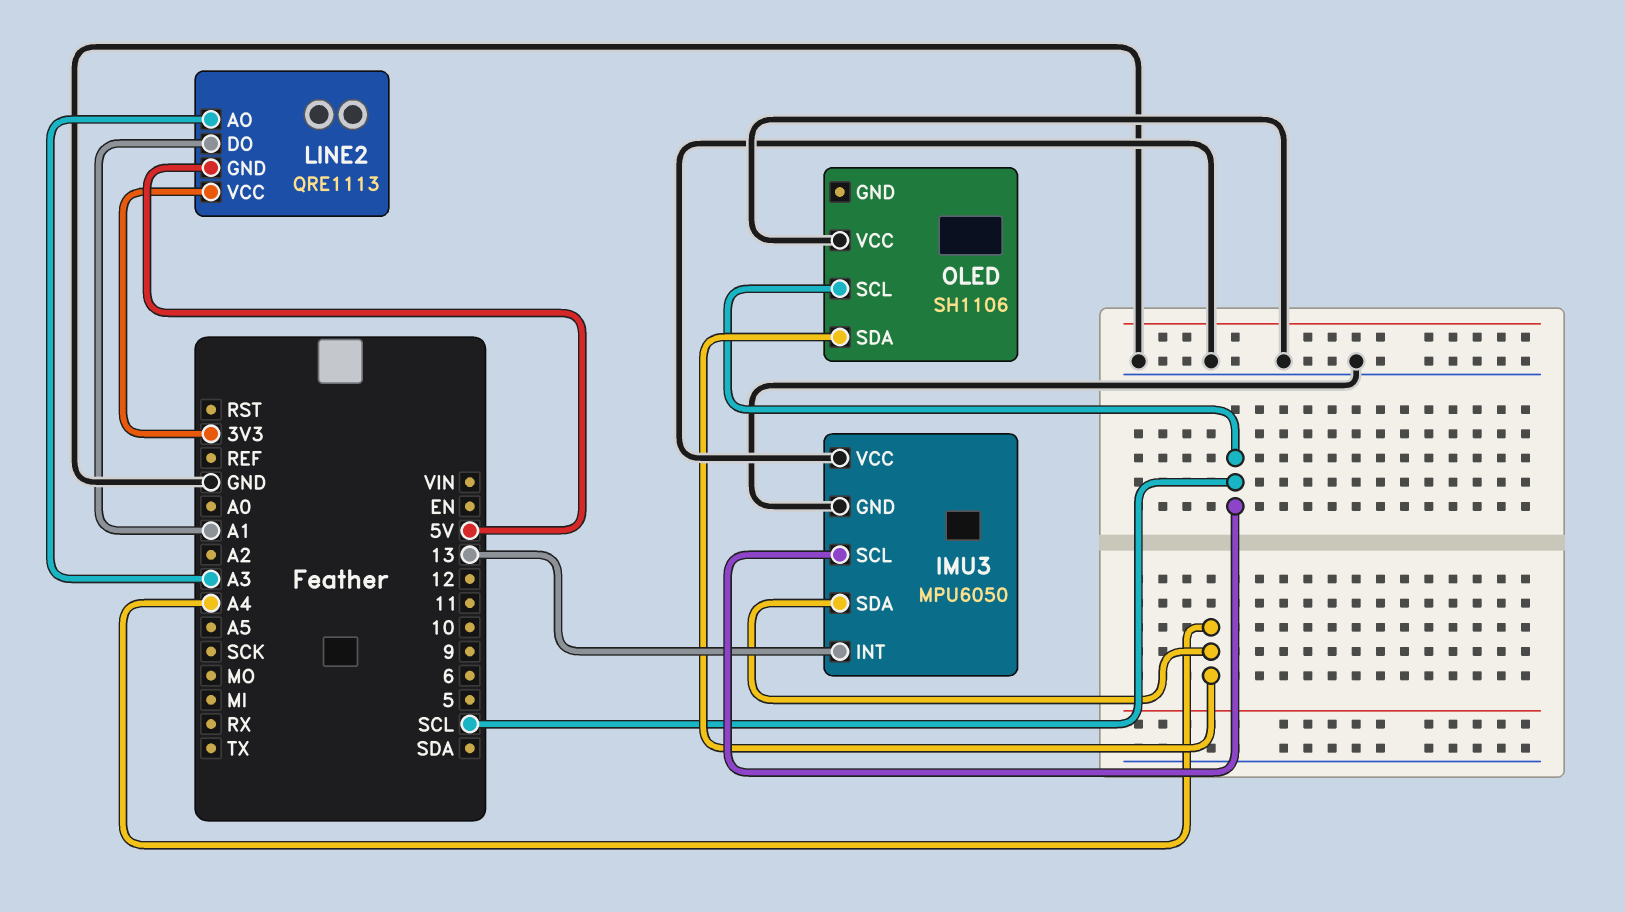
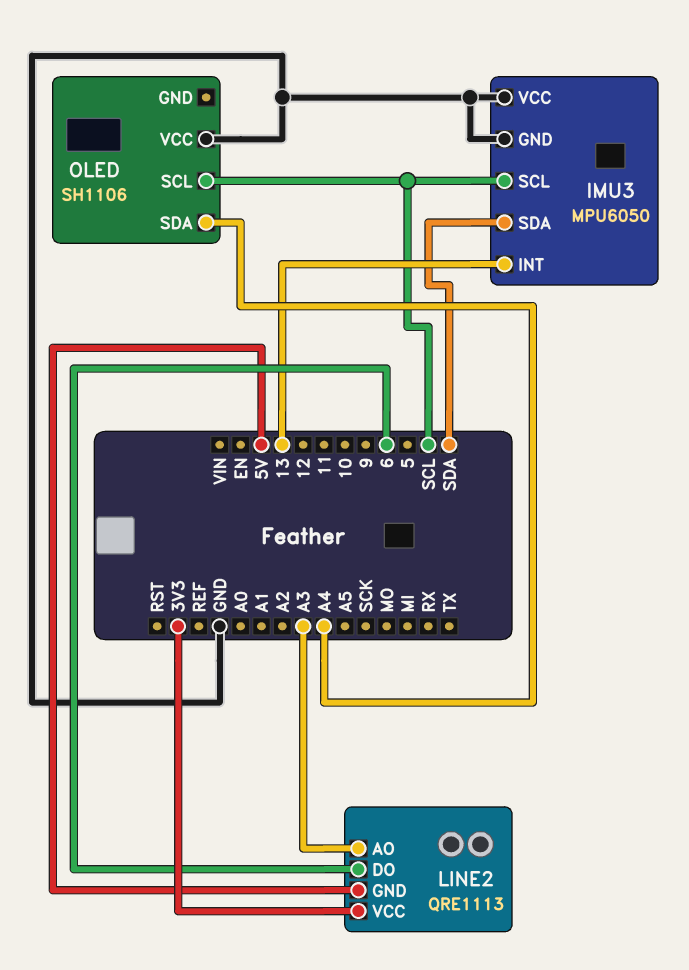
IMU3 pin SDA: A4 -> SDA
LINE2 pin DO: A1 -> 6

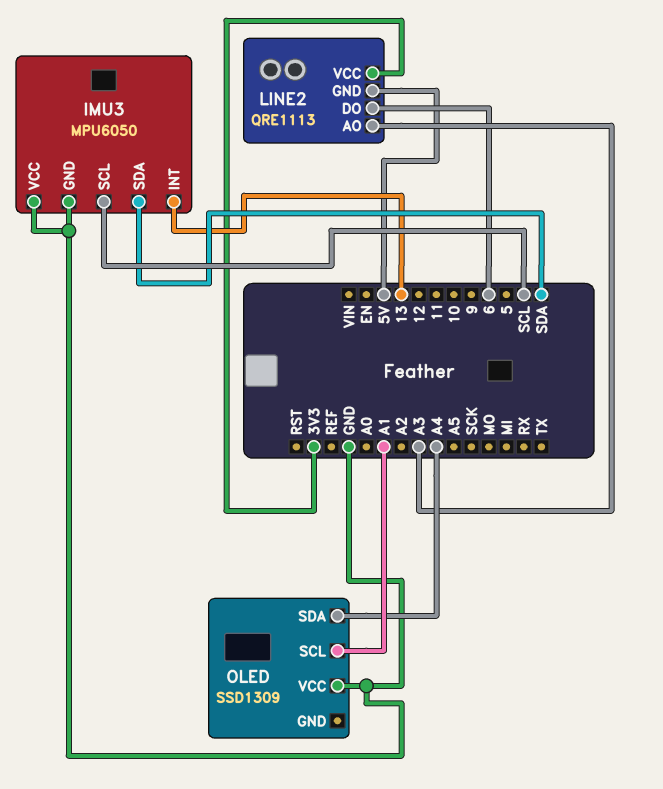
OLED: SH1106 -> SSD1309
OLED pin SCL: SCL -> A1

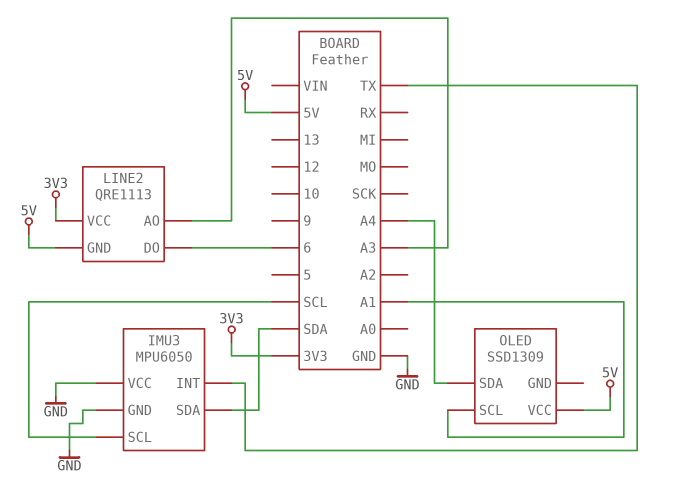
IMU3 pin INT: 13 -> TX
OLED pin VCC: GND -> 5V

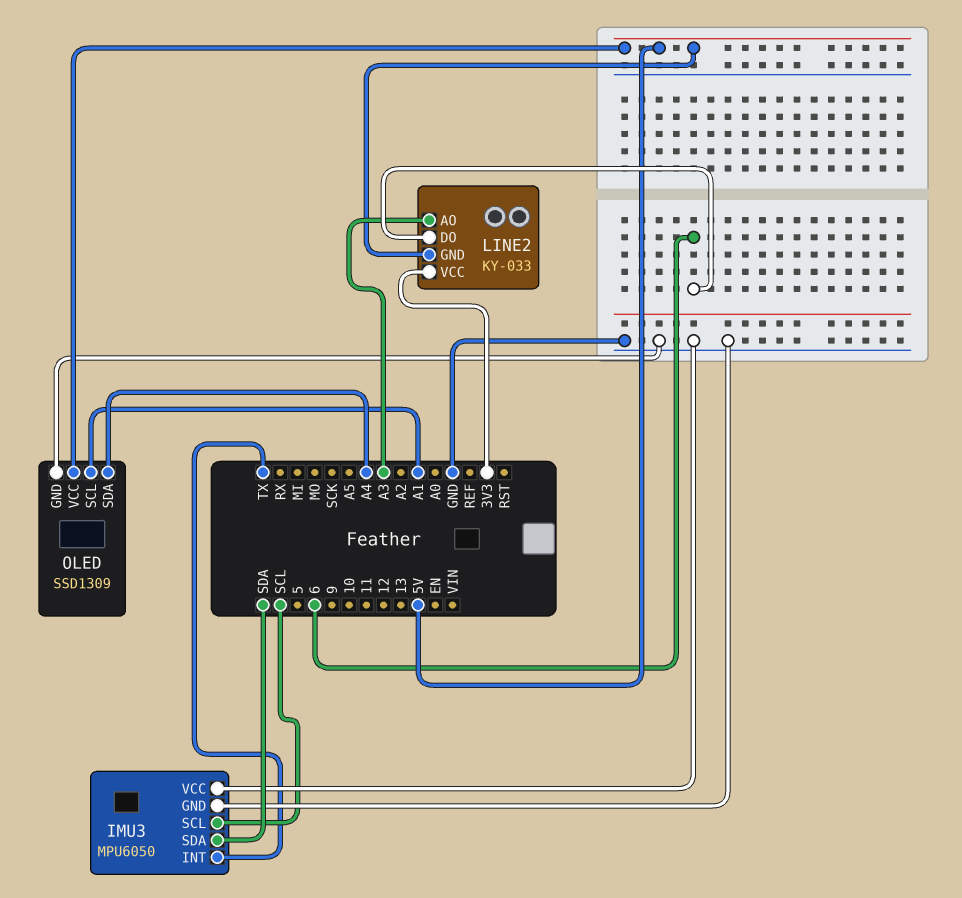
LINE2: QRE1113 -> KY-033
OLED pin GND: none -> GND

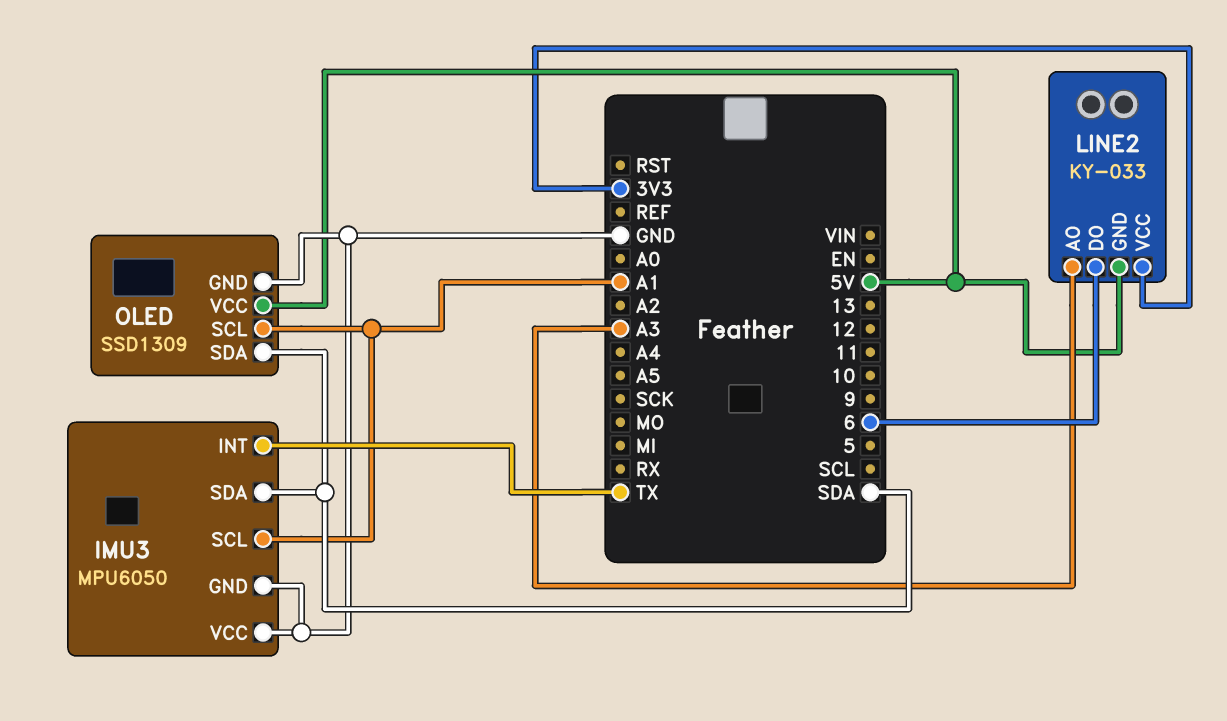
IMU3 pin SCL: SCL -> A1
OLED pin SDA: A4 -> SDA

